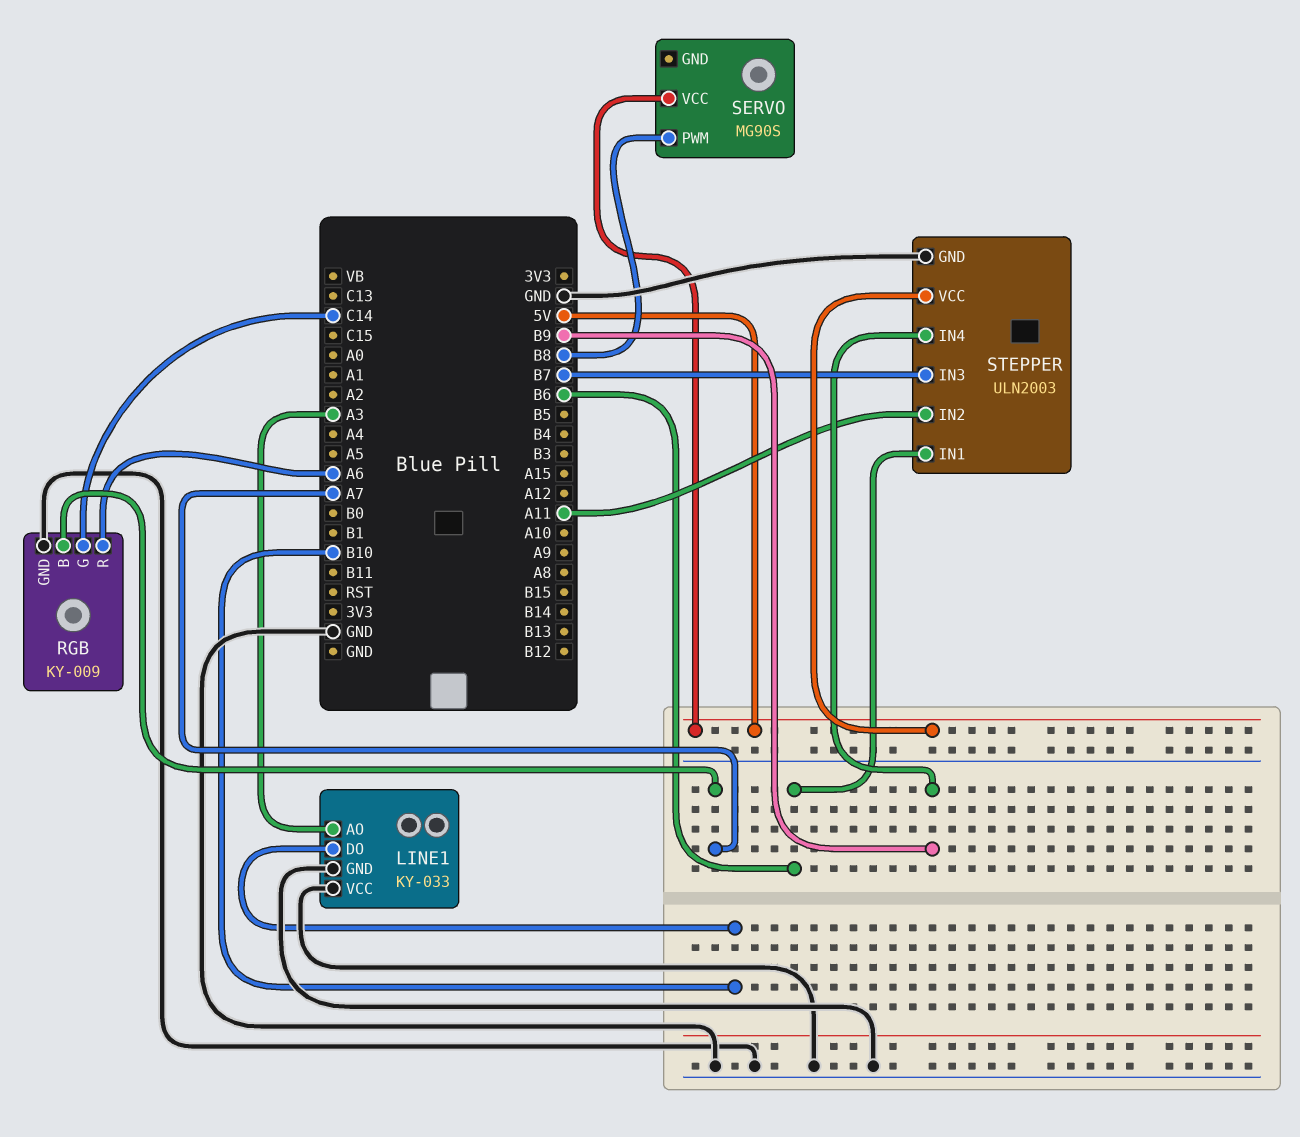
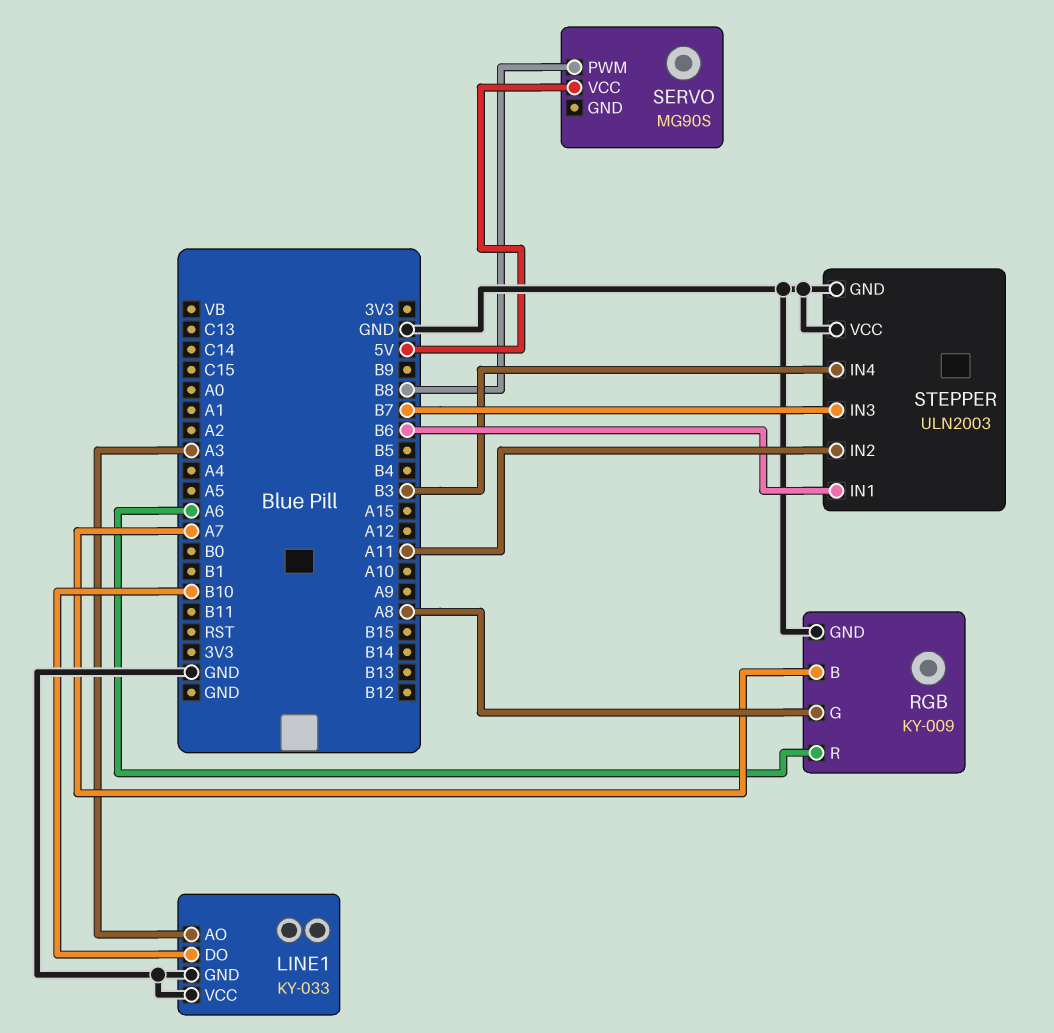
RGB pin G: C14 -> A8
STEPPER pin IN4: B9 -> B3
STEPPER pin VCC: 5V -> GND

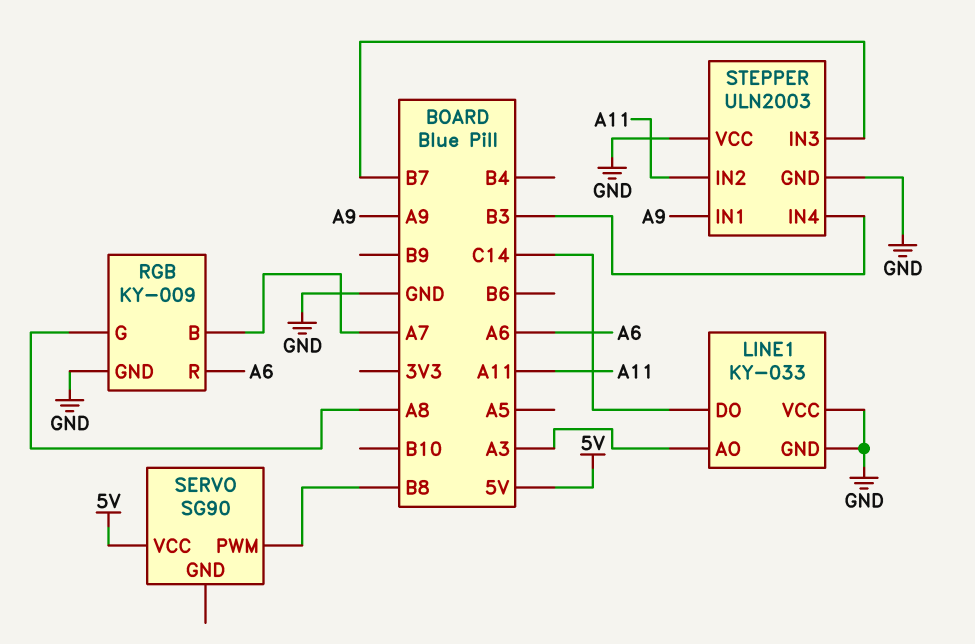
LINE1 pin DO: B10 -> C14
SERVO: MG90S -> SG90
STEPPER pin IN1: B6 -> A9

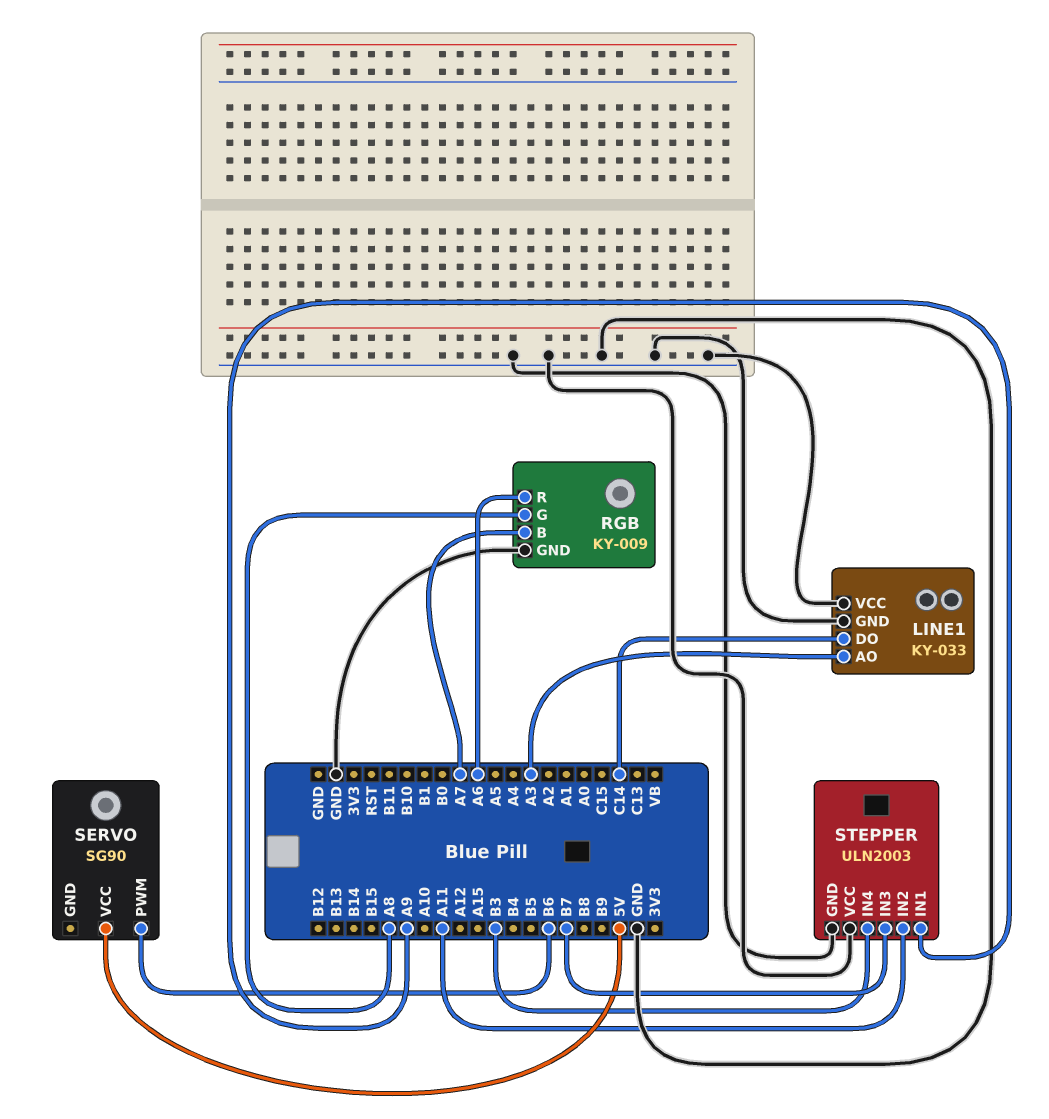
SERVO pin PWM: B8 -> B6

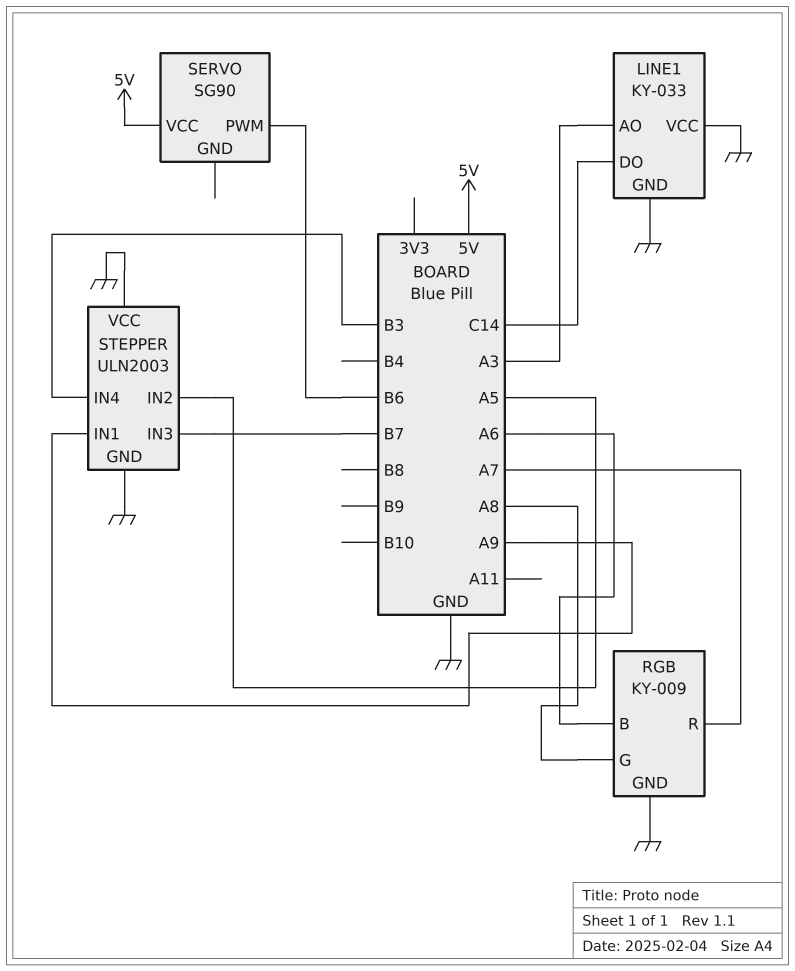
RGB pin B: A7 -> A6
RGB pin R: A6 -> A7
STEPPER pin IN2: A11 -> A5

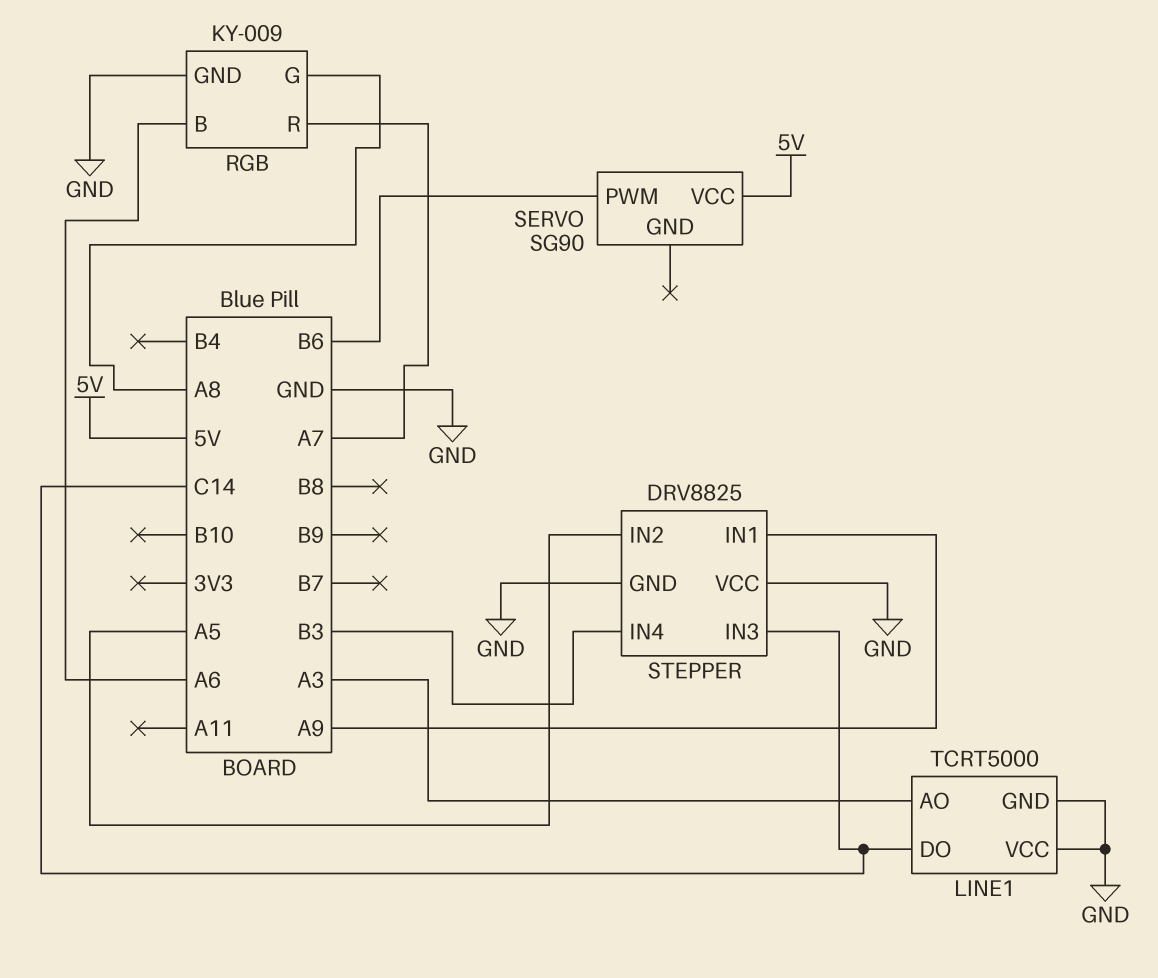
LINE1: KY-033 -> TCRT5000
STEPPER: ULN2003 -> DRV8825
STEPPER pin IN3: B7 -> C14

